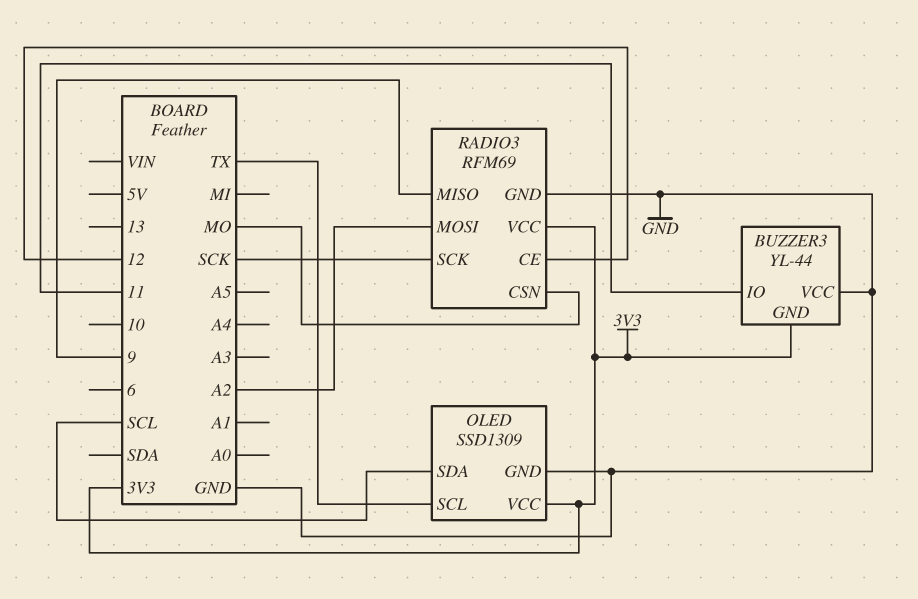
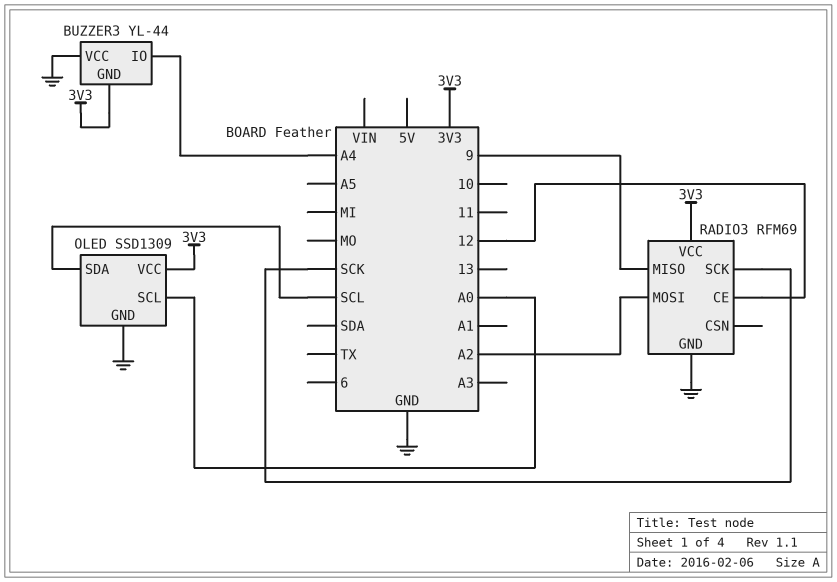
BUZZER3 pin IO: 11 -> A4
OLED pin SCL: TX -> A0
RADIO3 pin CSN: MO -> none

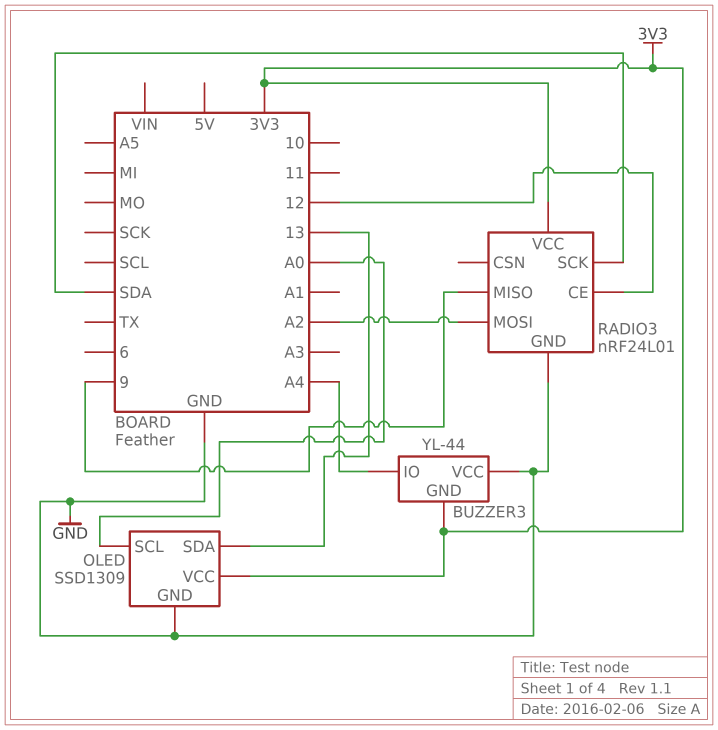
OLED pin SDA: SCL -> 13
RADIO3: RFM69 -> nRF24L01
RADIO3 pin SCK: SCK -> SDA

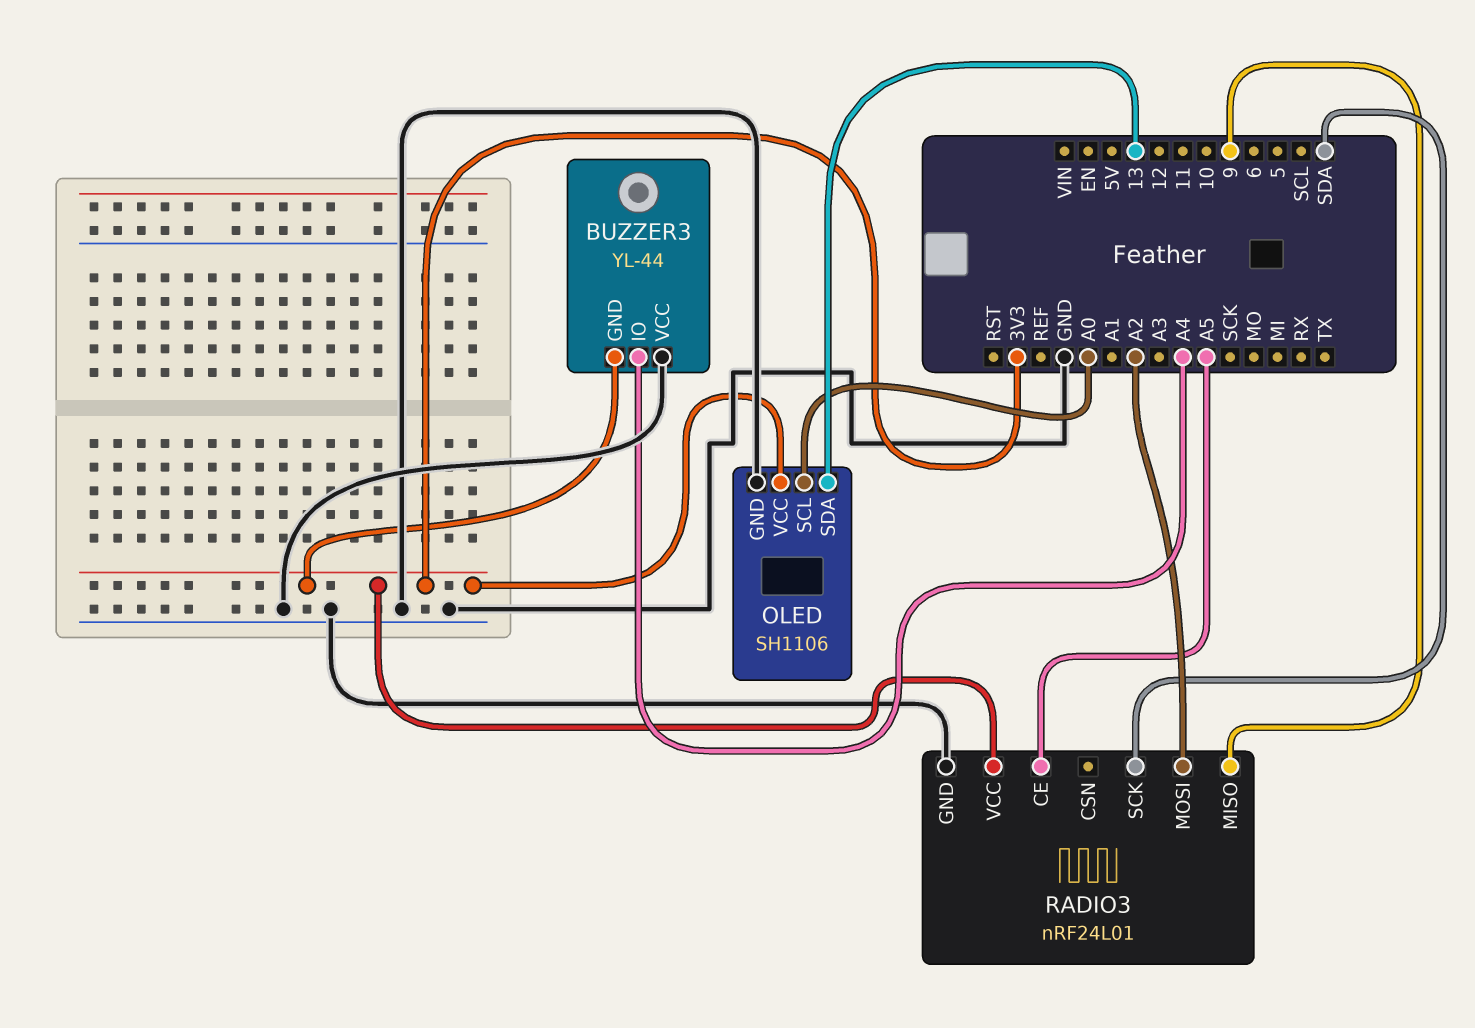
OLED: SSD1309 -> SH1106
RADIO3 pin CE: 12 -> A5

